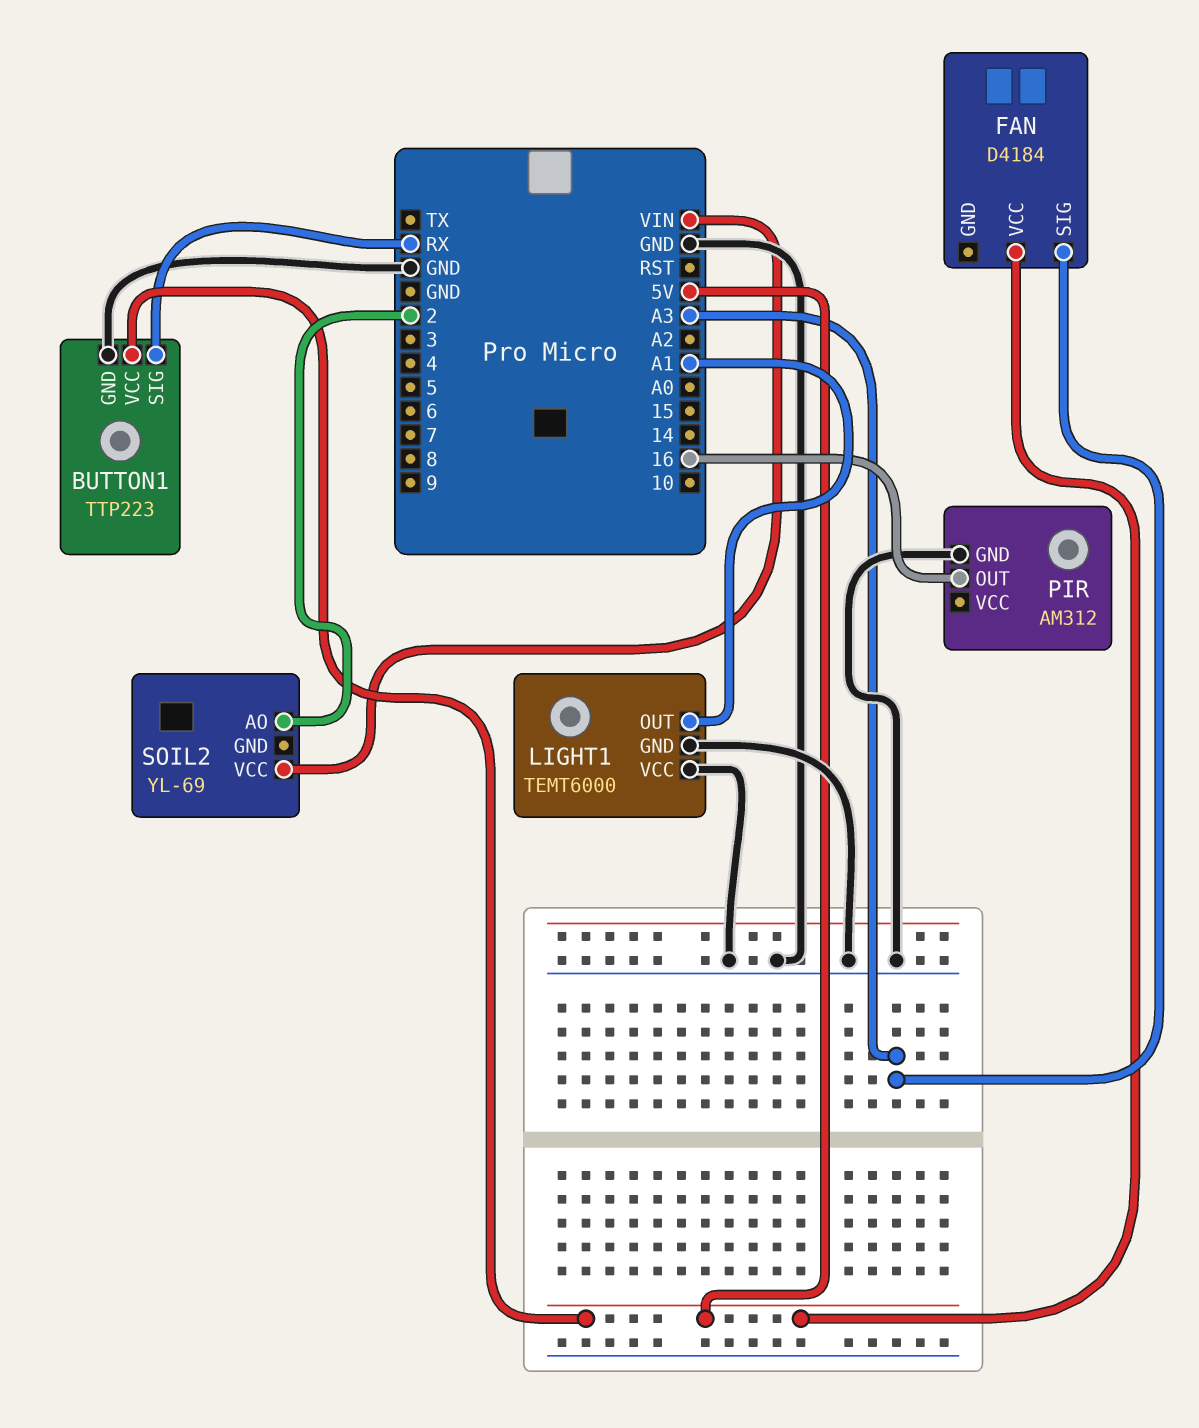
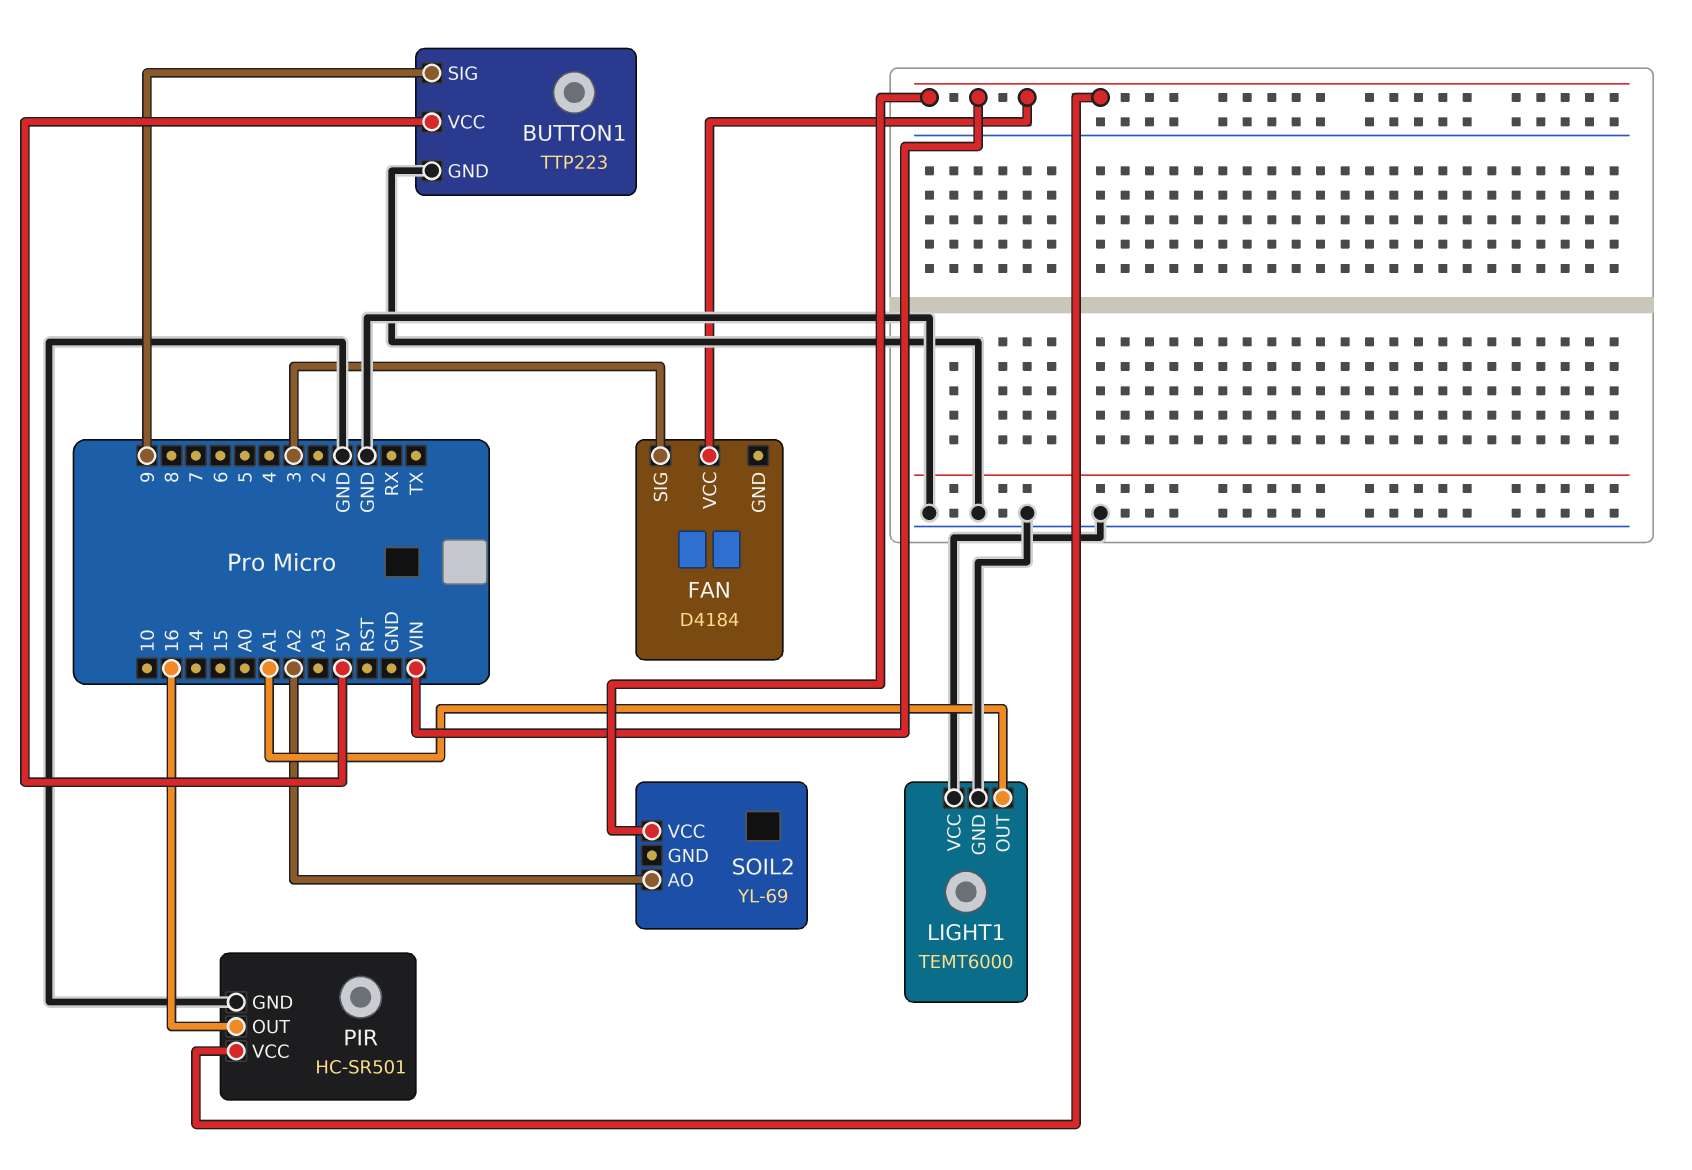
BUTTON1 pin SIG: RX -> 9
FAN pin SIG: A3 -> 3
FAN pin VCC: 5V -> VIN
PIR: AM312 -> HC-SR501
PIR pin VCC: none -> VIN
SOIL2 pin AO: 2 -> A2

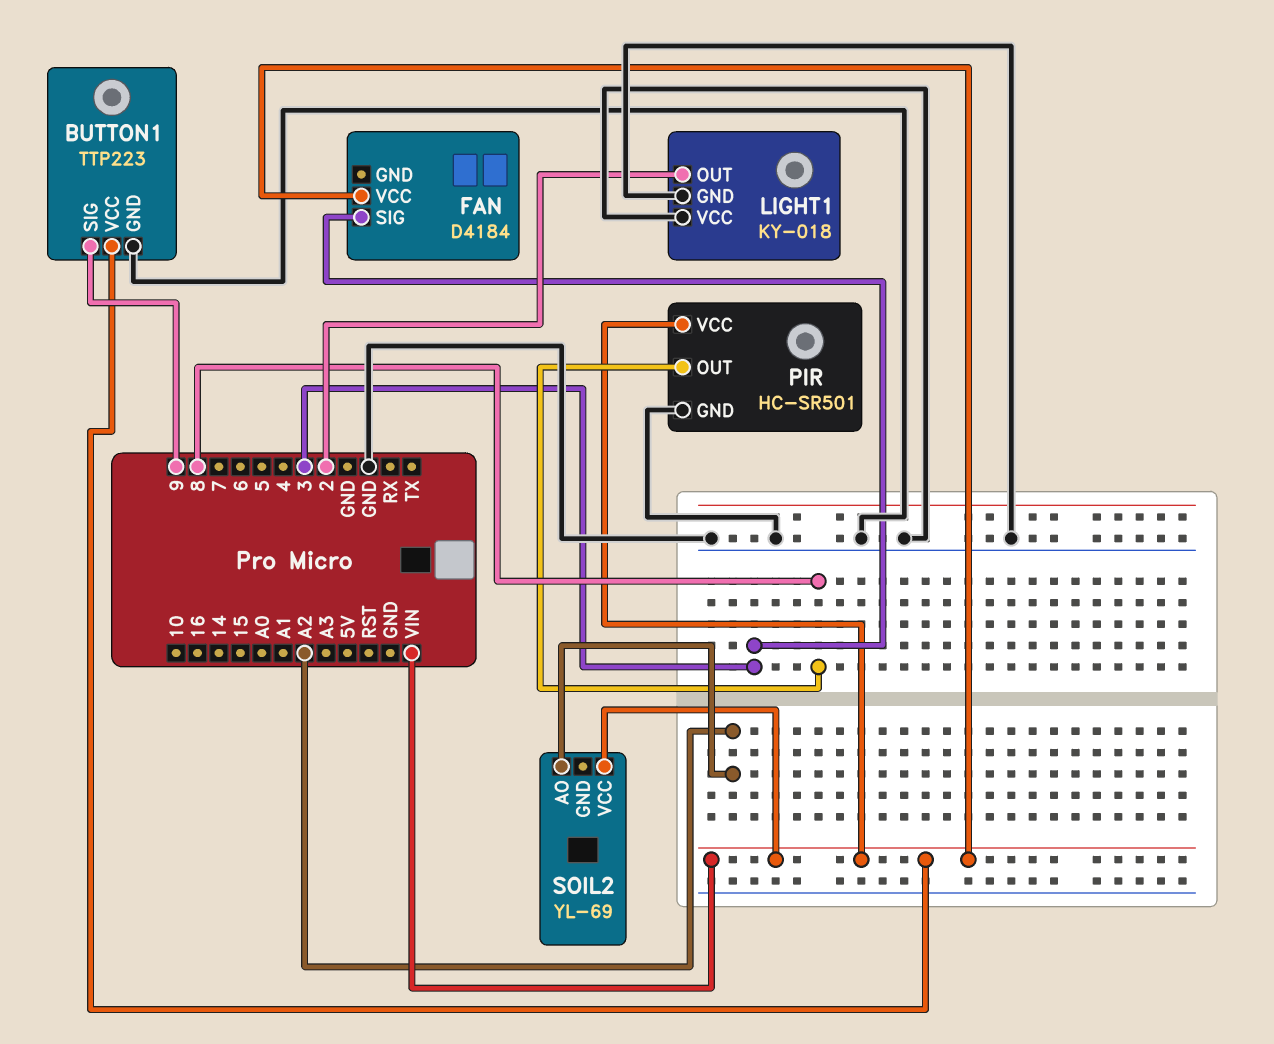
BUTTON1 pin VCC: 5V -> VIN
LIGHT1: TEMT6000 -> KY-018
LIGHT1 pin OUT: A1 -> 2
PIR pin OUT: 16 -> 8

